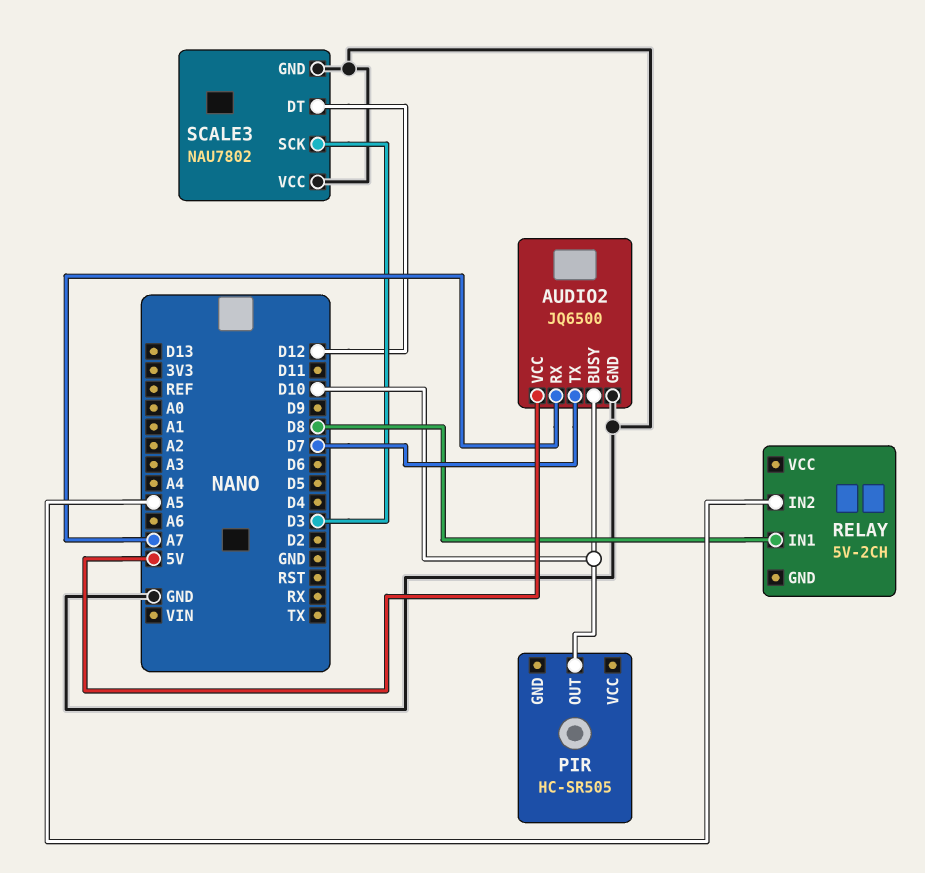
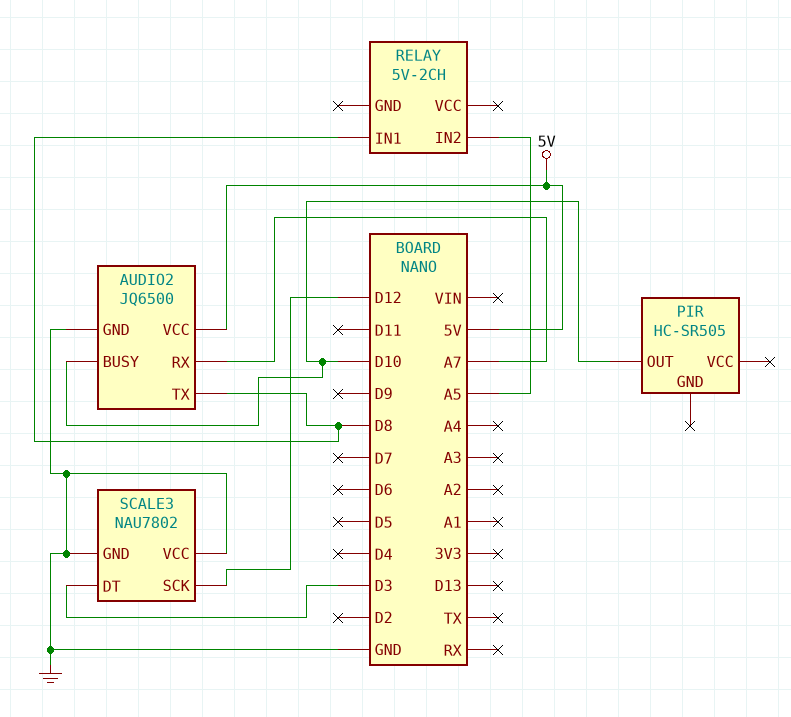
AUDIO2 pin TX: D7 -> D8
SCALE3 pin DT: D12 -> D3
SCALE3 pin SCK: D3 -> D12

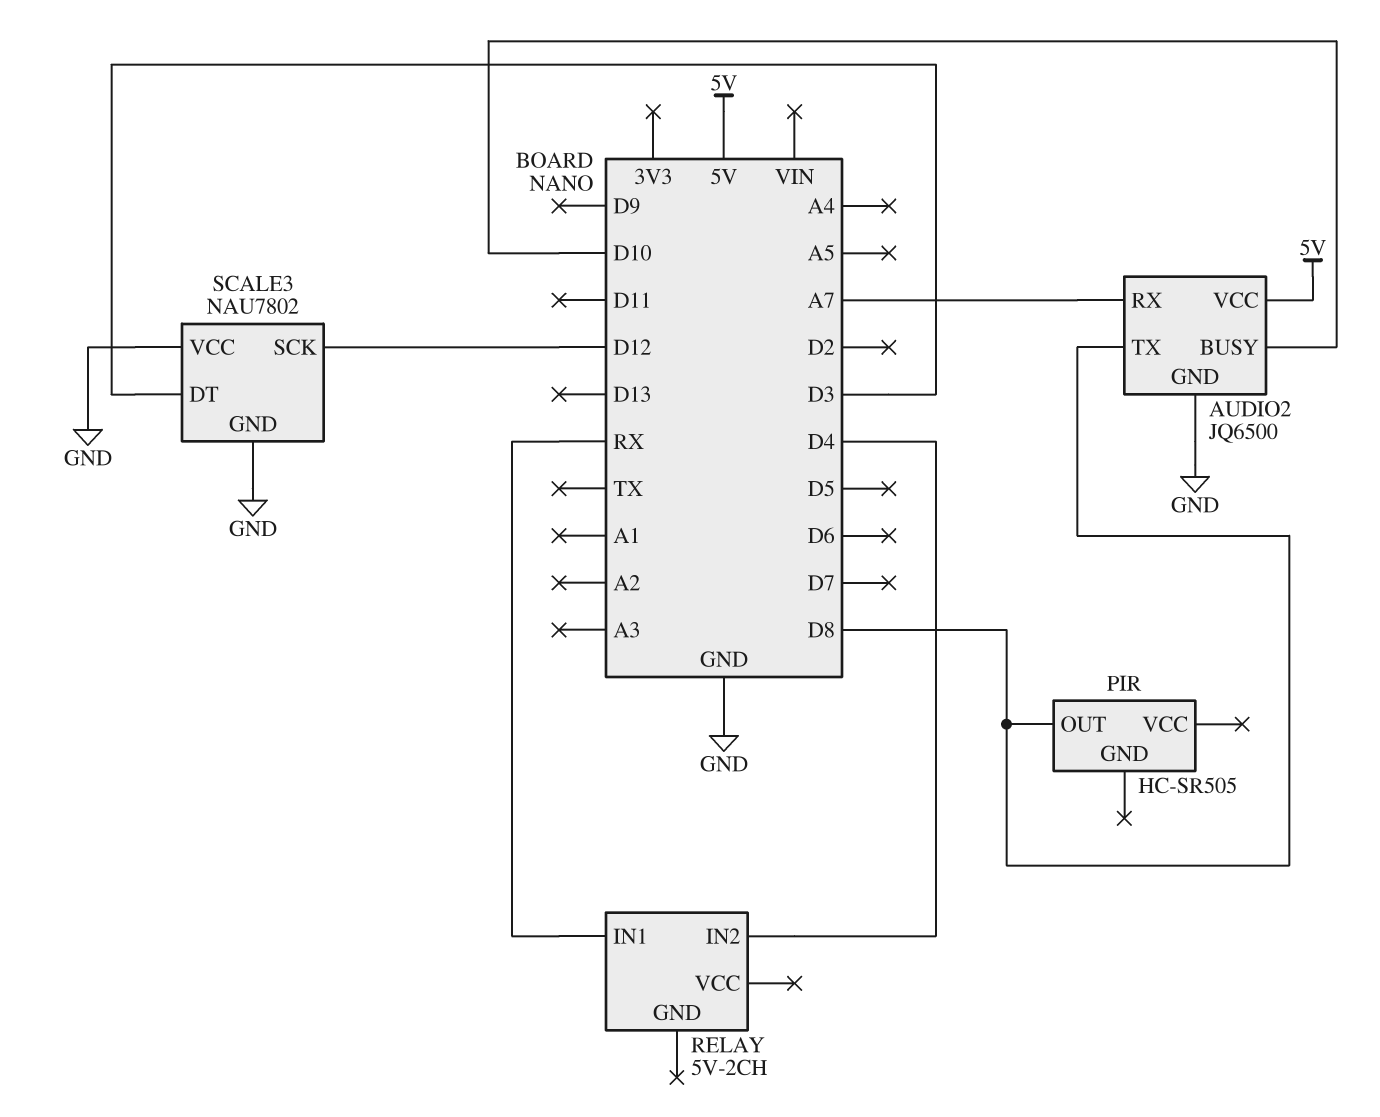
PIR pin OUT: D10 -> D8
RELAY pin IN1: D8 -> RX
RELAY pin IN2: A5 -> D4

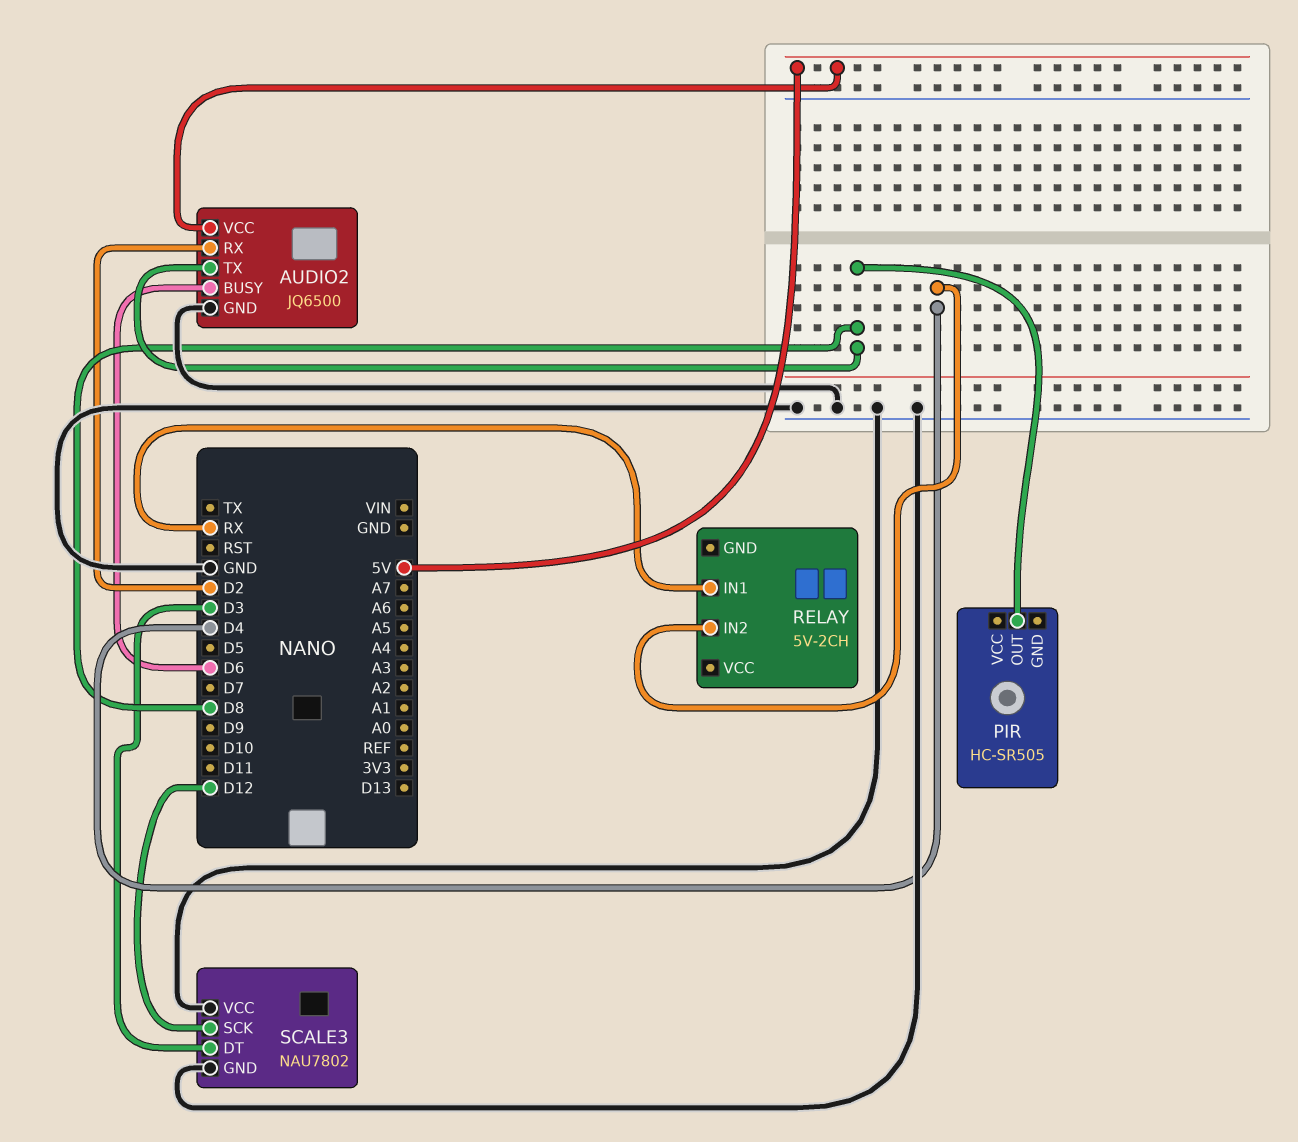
AUDIO2 pin BUSY: D10 -> D6
AUDIO2 pin RX: A7 -> D2

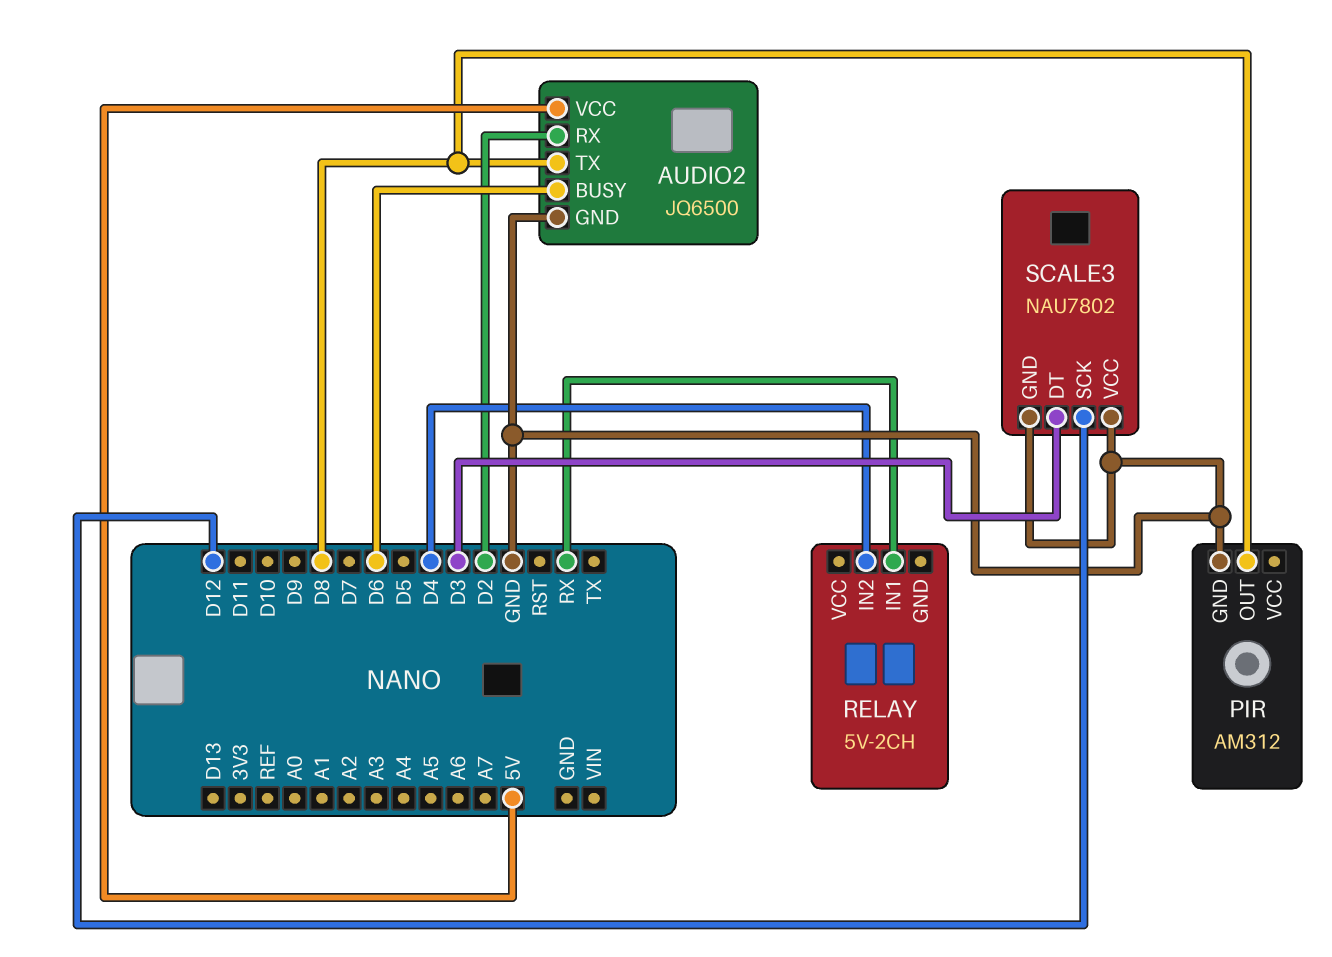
PIR: HC-SR505 -> AM312
PIR pin GND: none -> GND

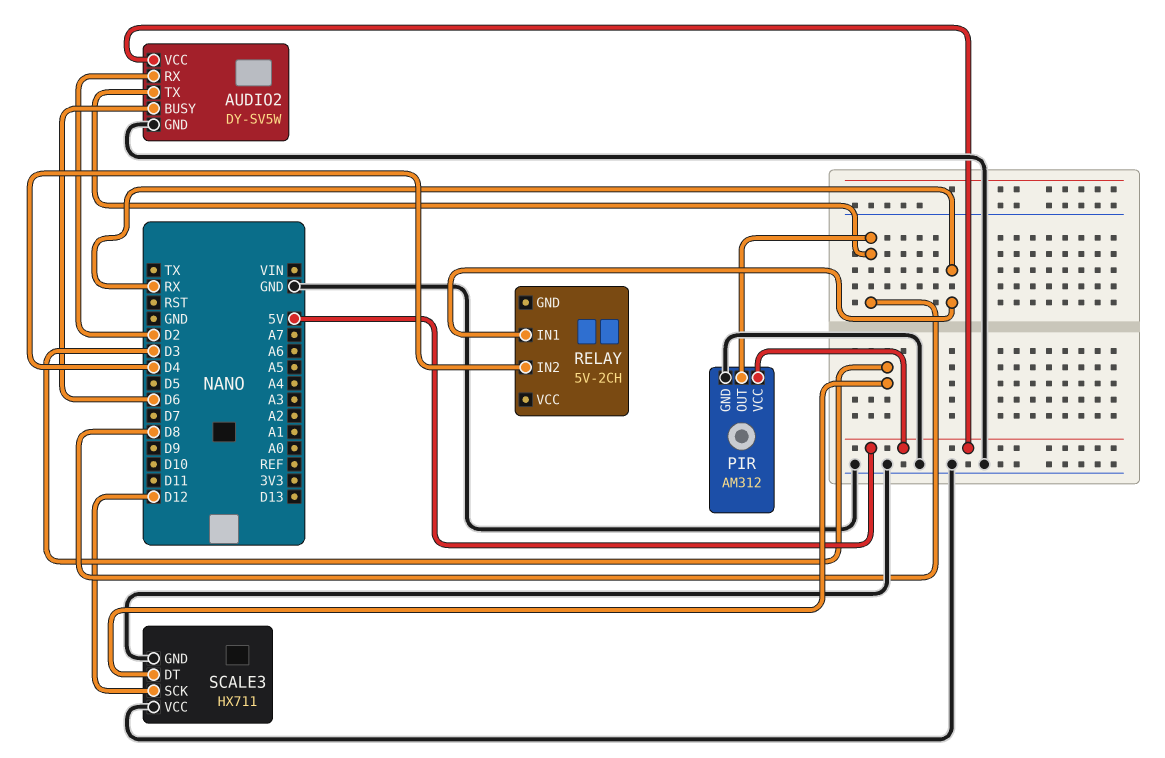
AUDIO2: JQ6500 -> DY-SV5W
PIR pin VCC: none -> 5V
SCALE3: NAU7802 -> HX711

